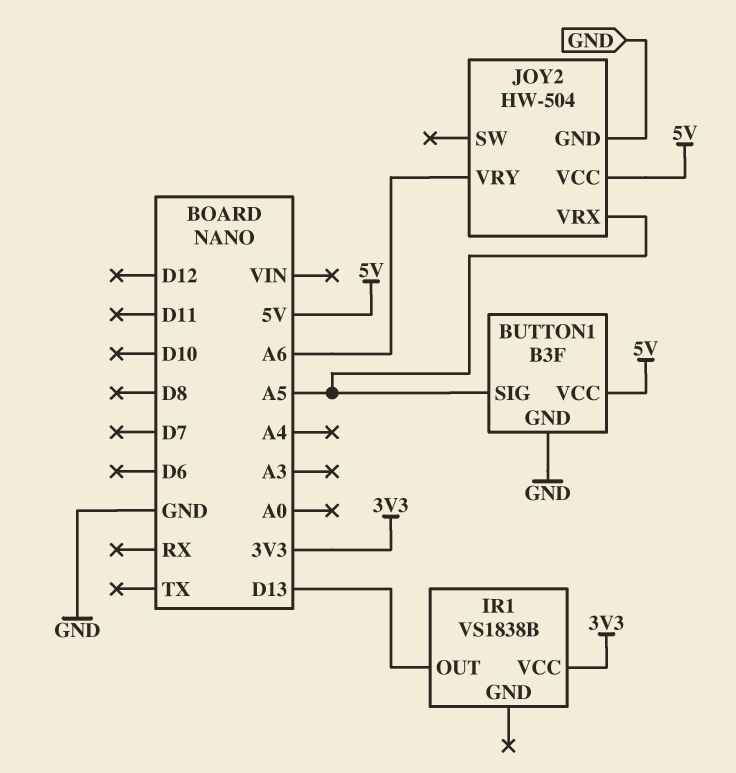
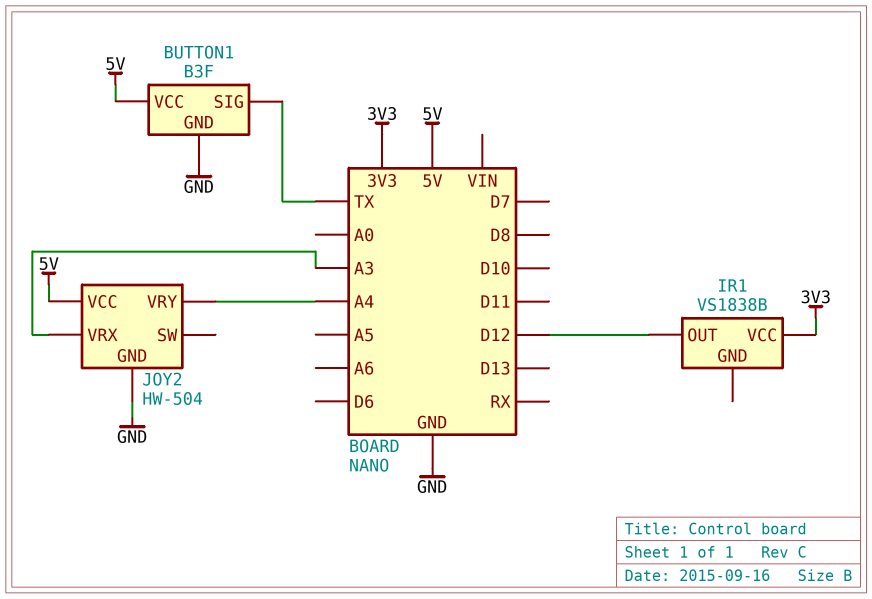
BUTTON1 pin SIG: A5 -> TX
IR1 pin OUT: D13 -> D12
JOY2 pin VRX: A5 -> A3
JOY2 pin VRY: A6 -> A4

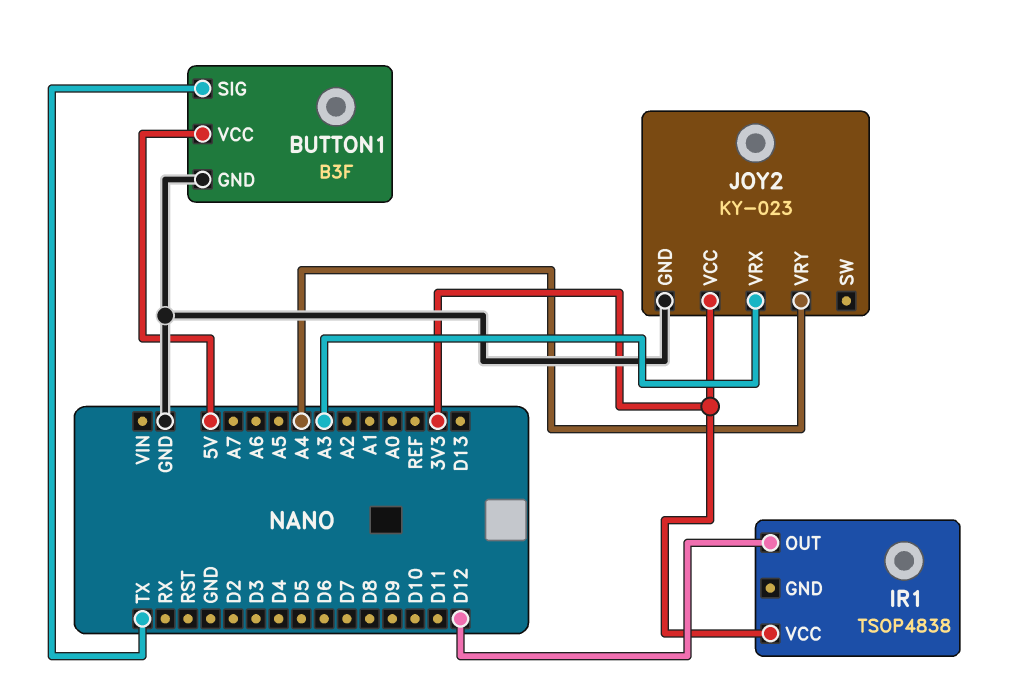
IR1: VS1838B -> TSOP4838
JOY2: HW-504 -> KY-023
JOY2 pin VCC: 5V -> 3V3

